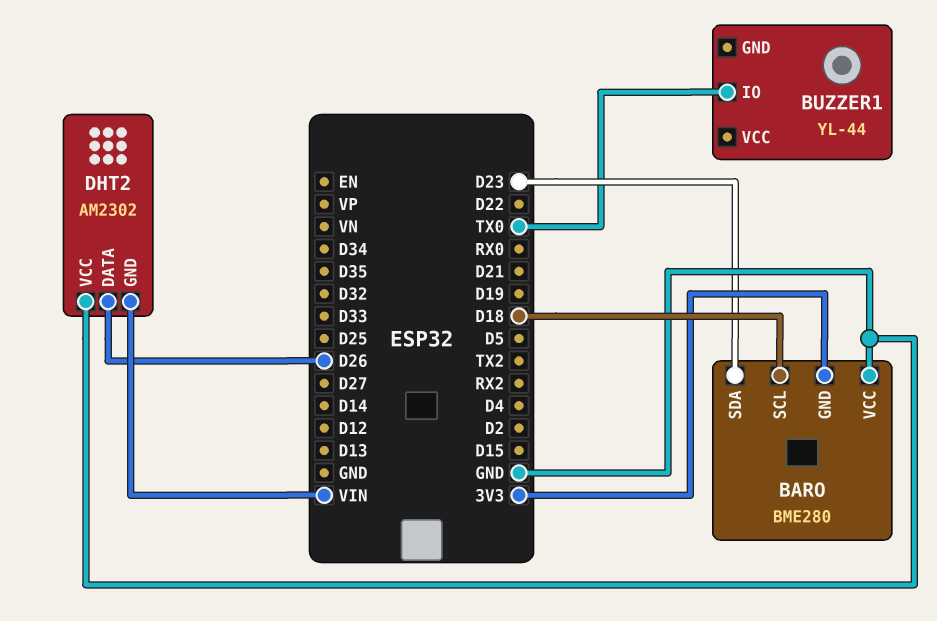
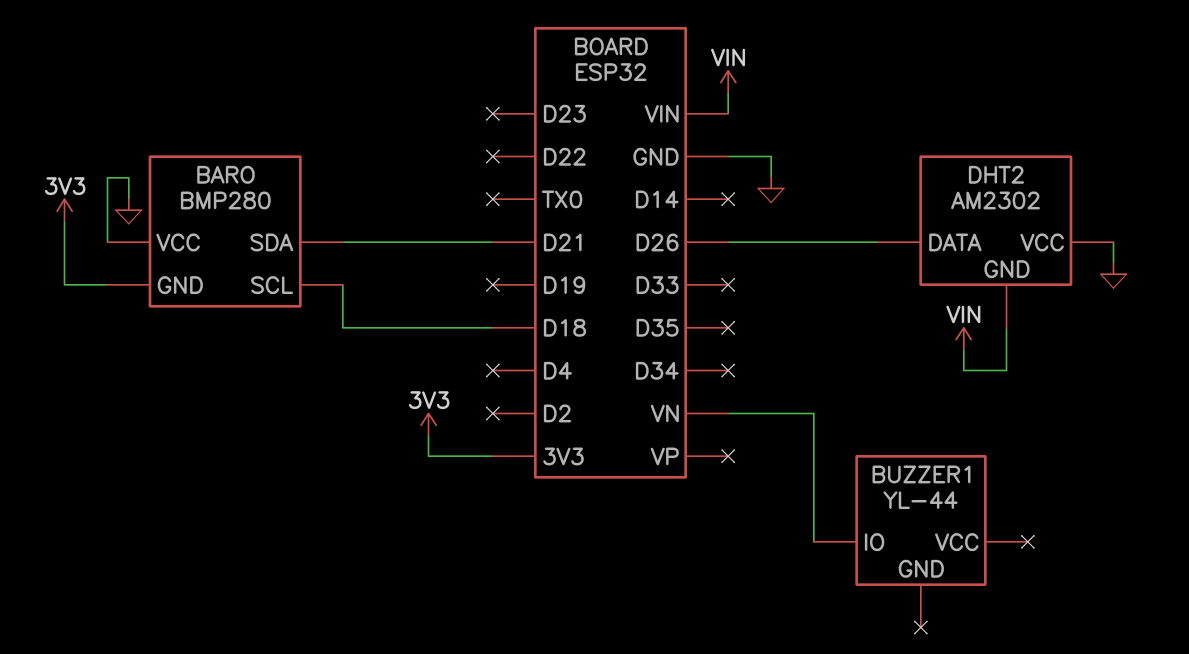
BARO: BME280 -> BMP280
BARO pin SDA: D23 -> D21
BUZZER1 pin IO: TX0 -> VN

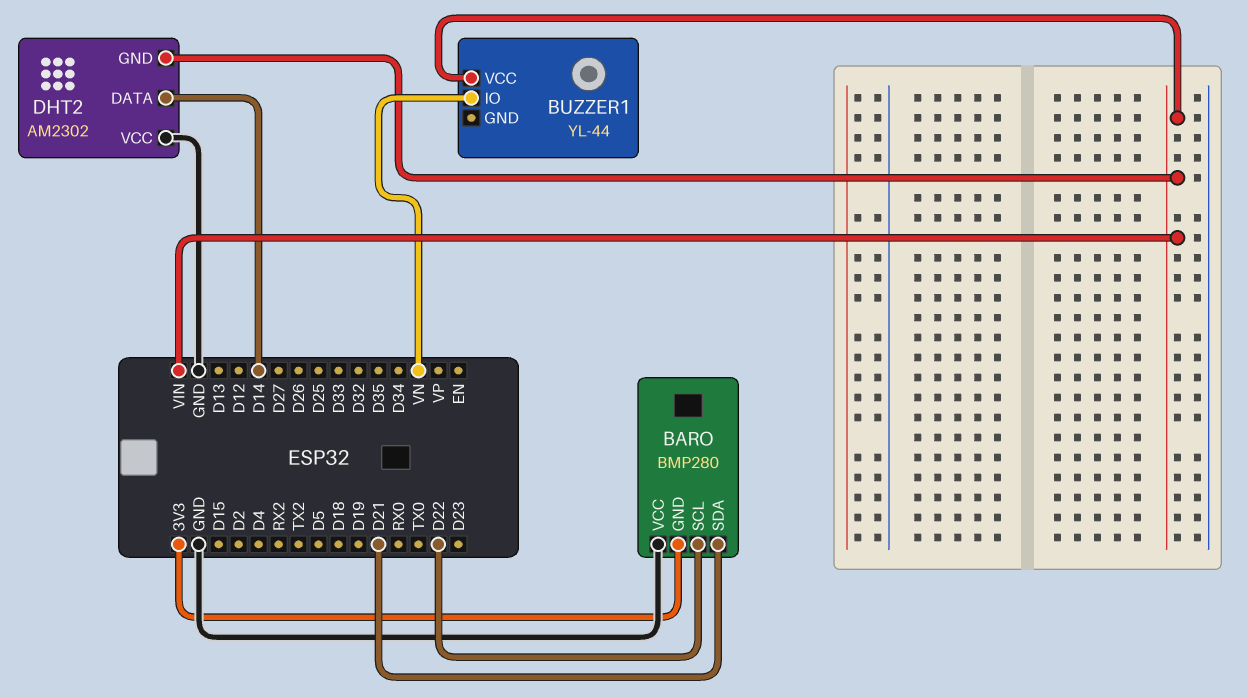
BARO pin SCL: D18 -> D22
BUZZER1 pin VCC: none -> VIN
DHT2 pin DATA: D26 -> D14

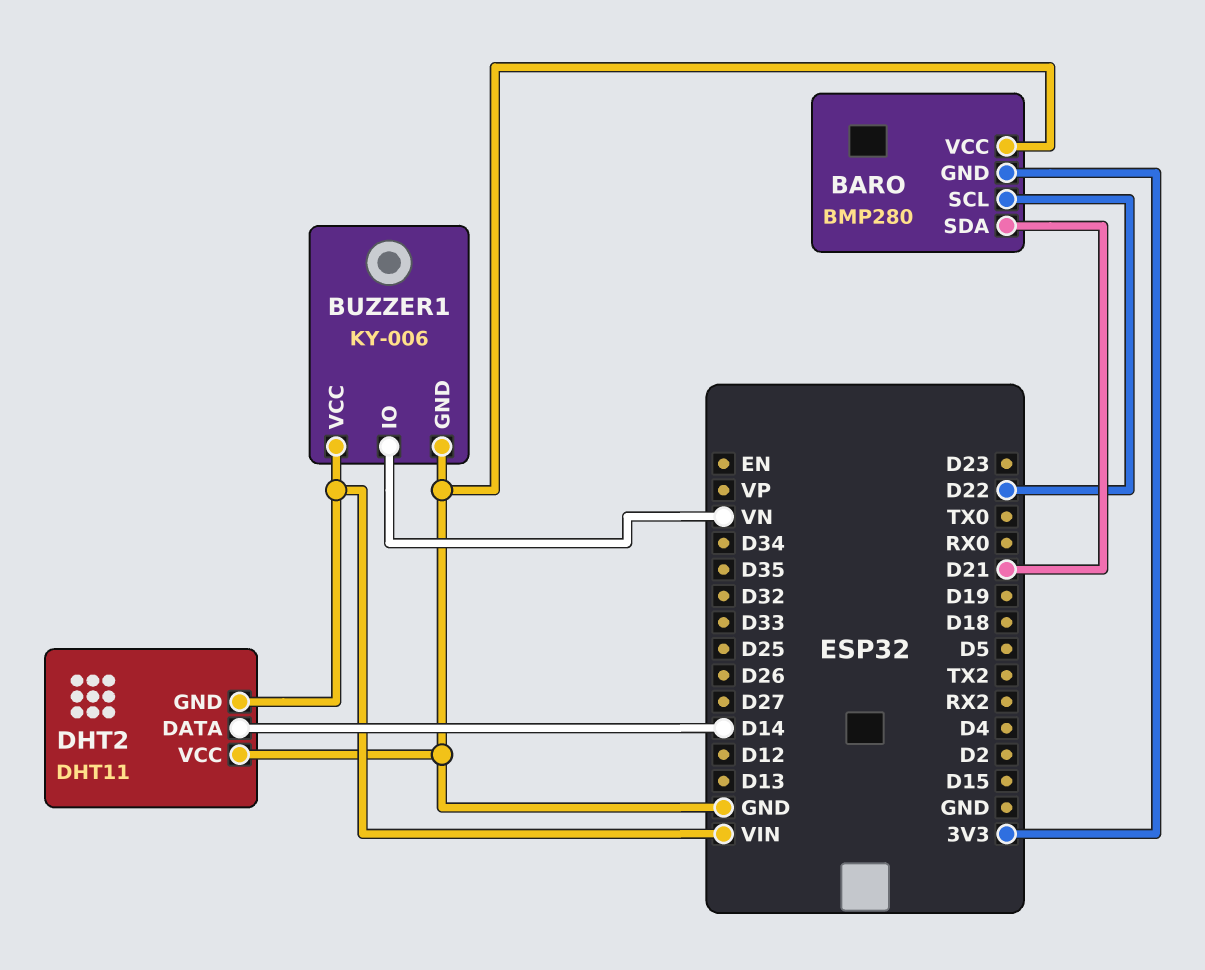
BUZZER1: YL-44 -> KY-006
BUZZER1 pin GND: none -> GND
DHT2: AM2302 -> DHT11

